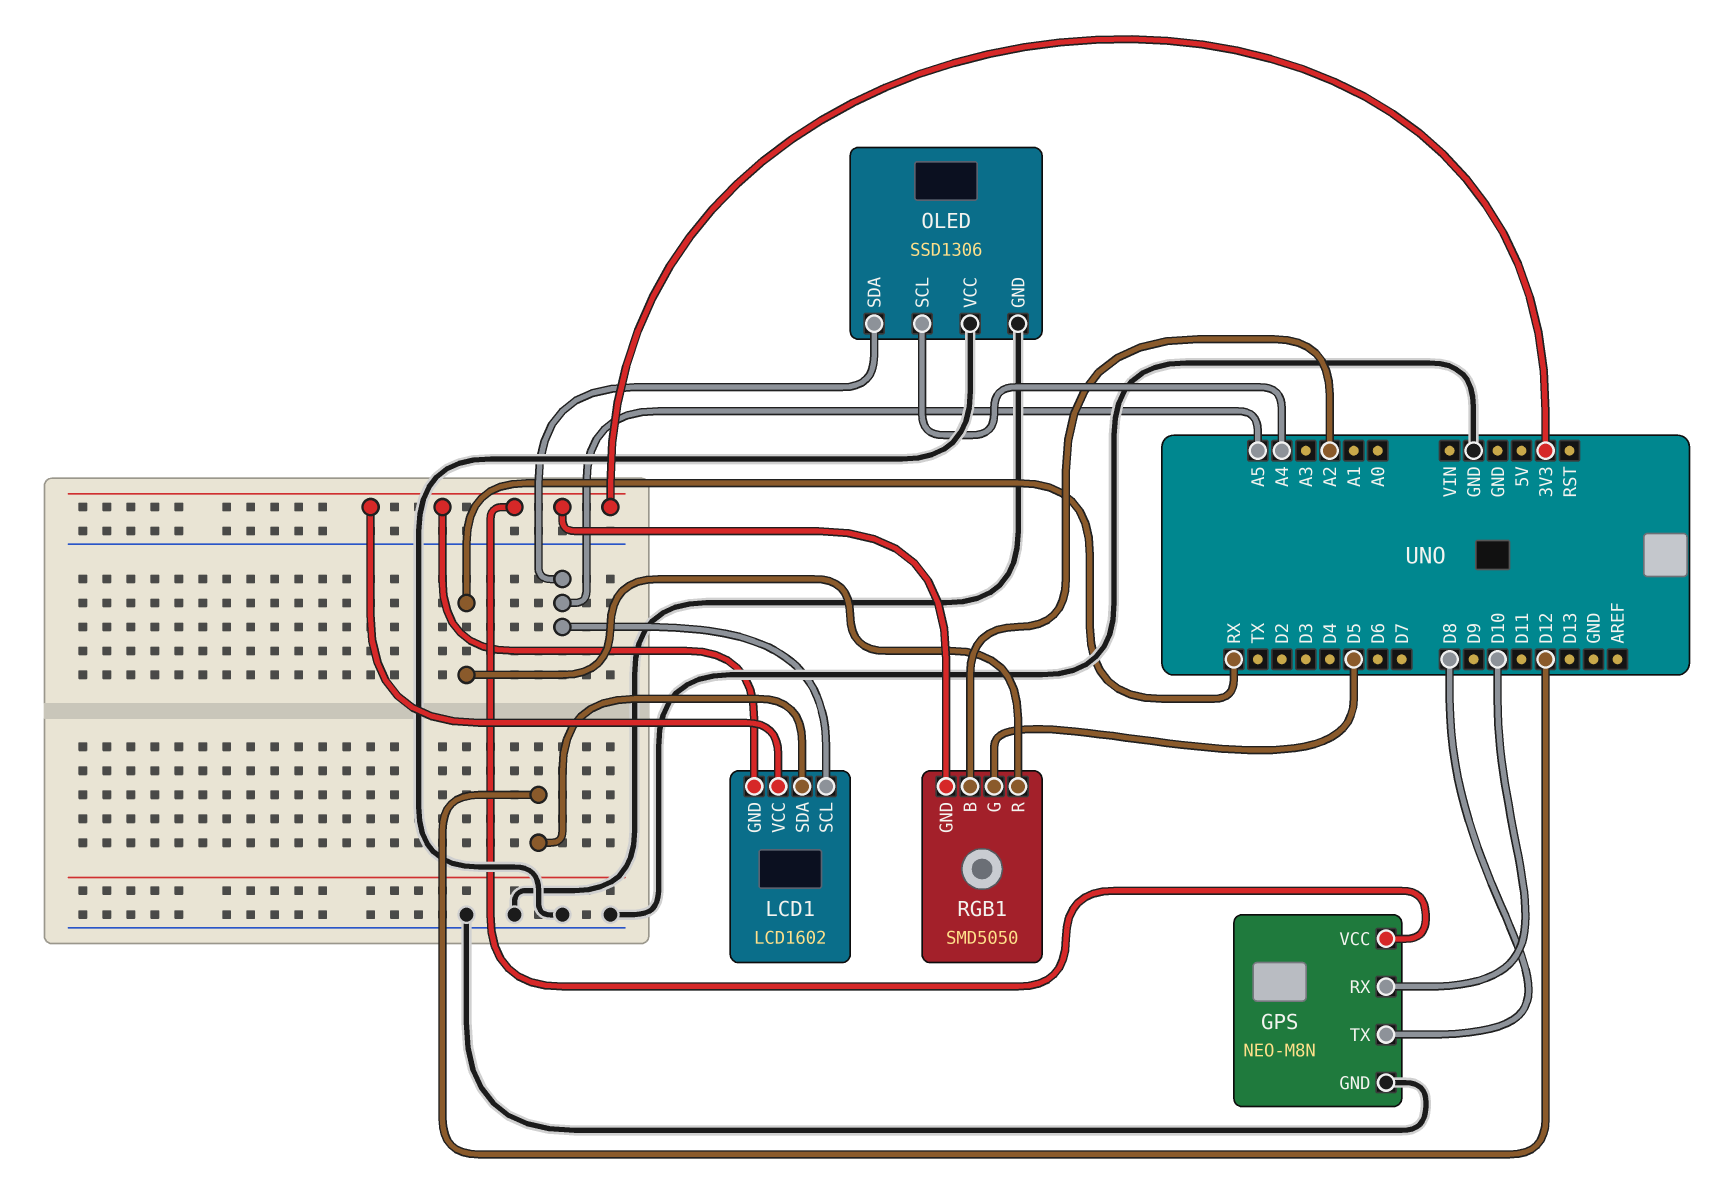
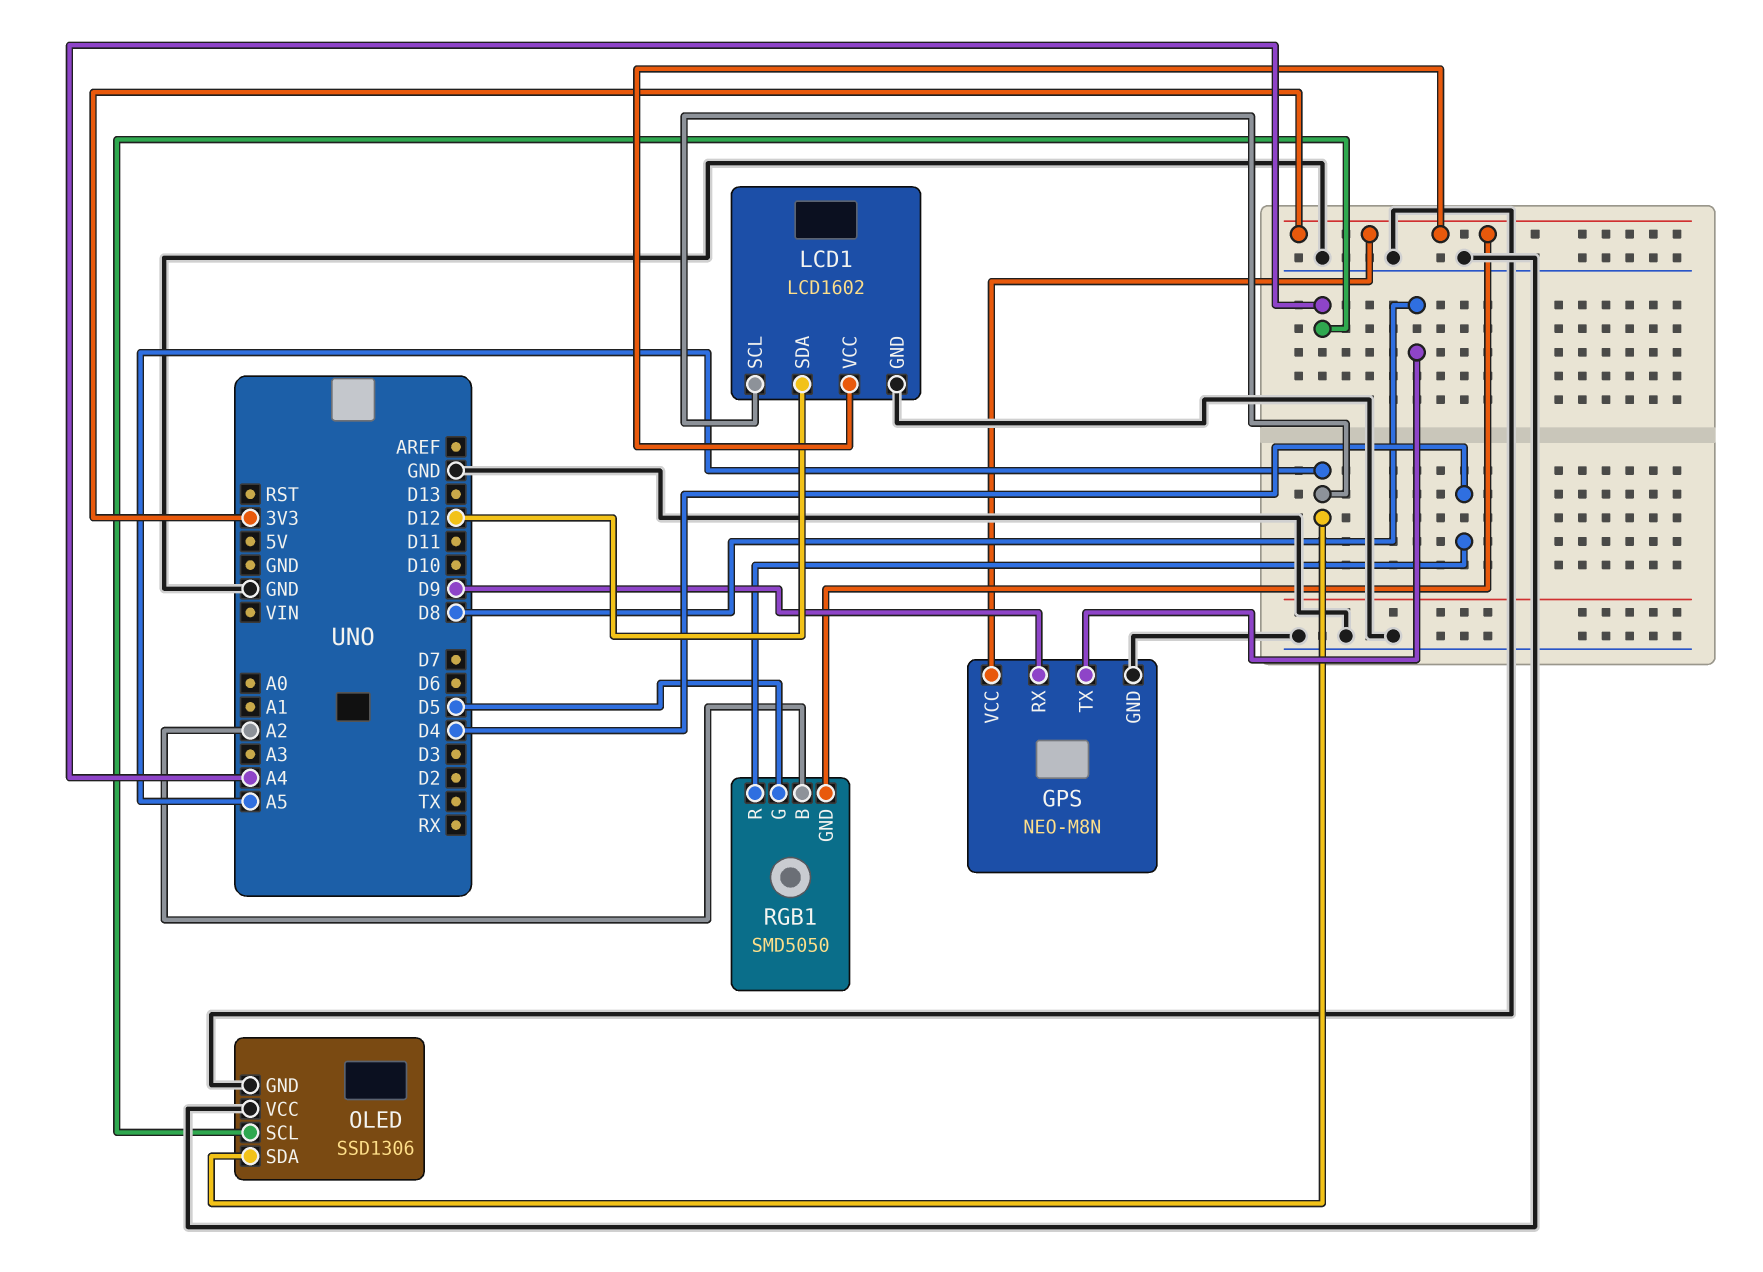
GPS pin RX: D10 -> D9
LCD1 pin GND: 3V3 -> GND
RGB1 pin R: RX -> D4

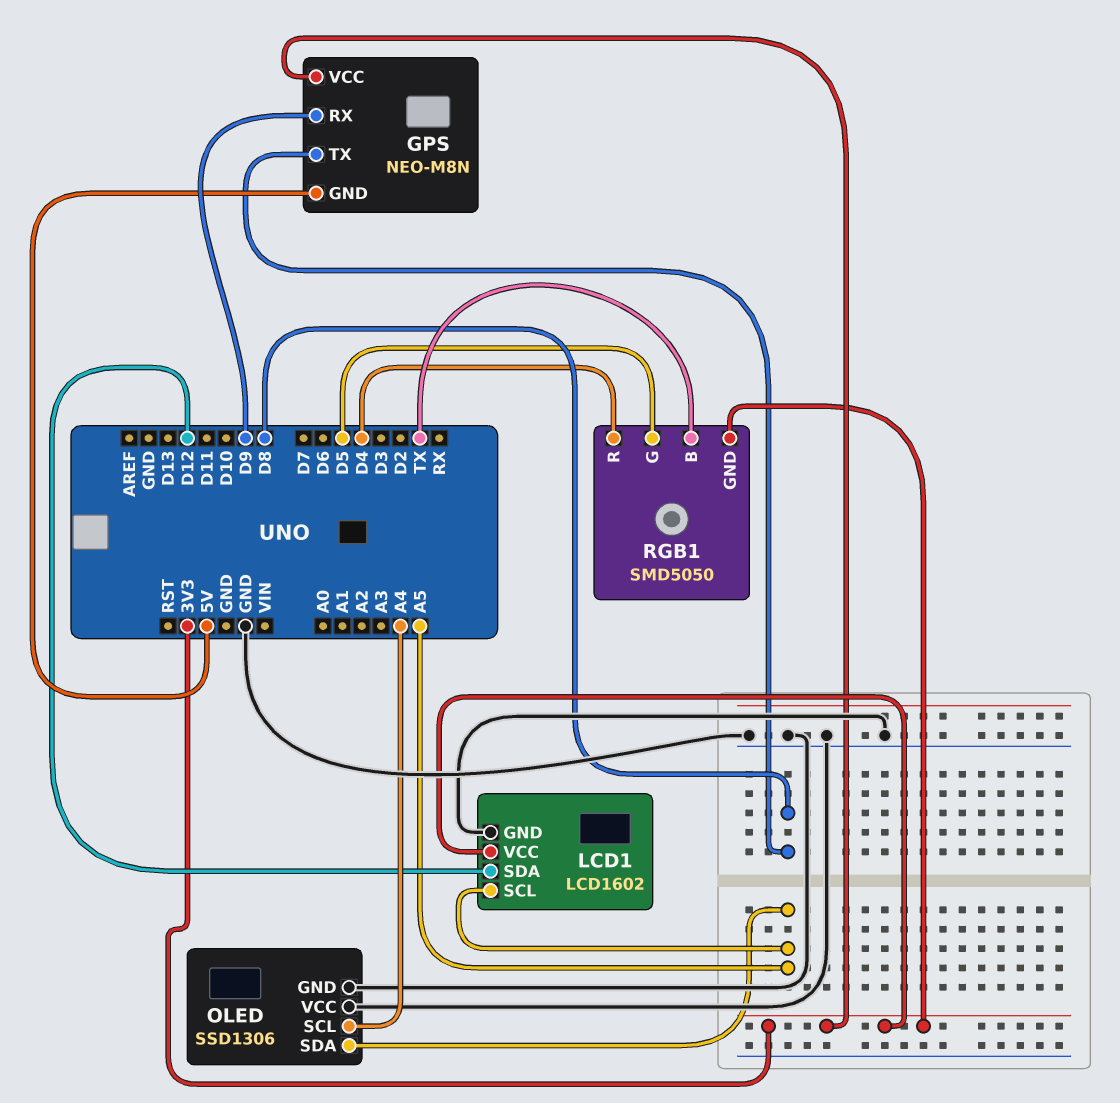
GPS pin GND: GND -> 5V
RGB1 pin B: A2 -> TX

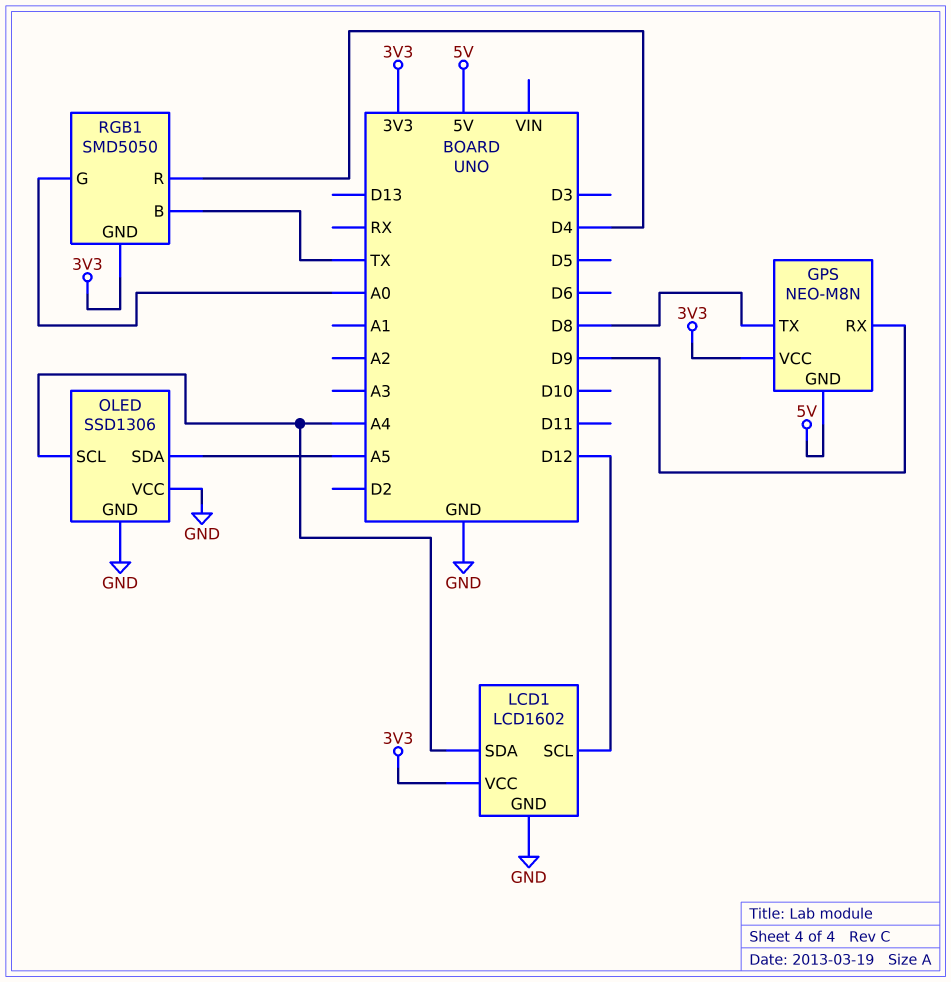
LCD1 pin SCL: A5 -> D12
LCD1 pin SDA: D12 -> A4
RGB1 pin G: D5 -> A0

